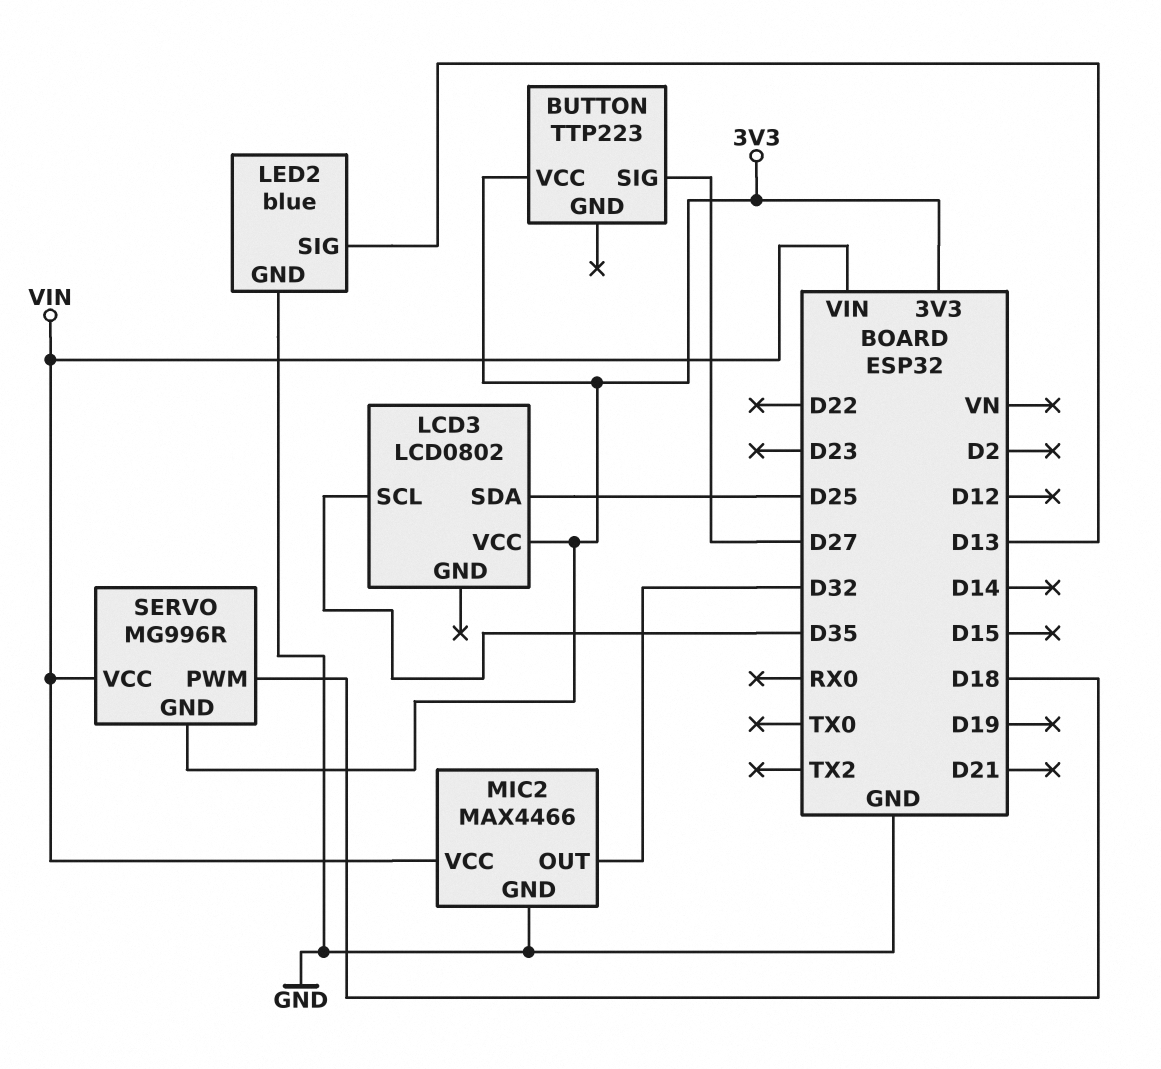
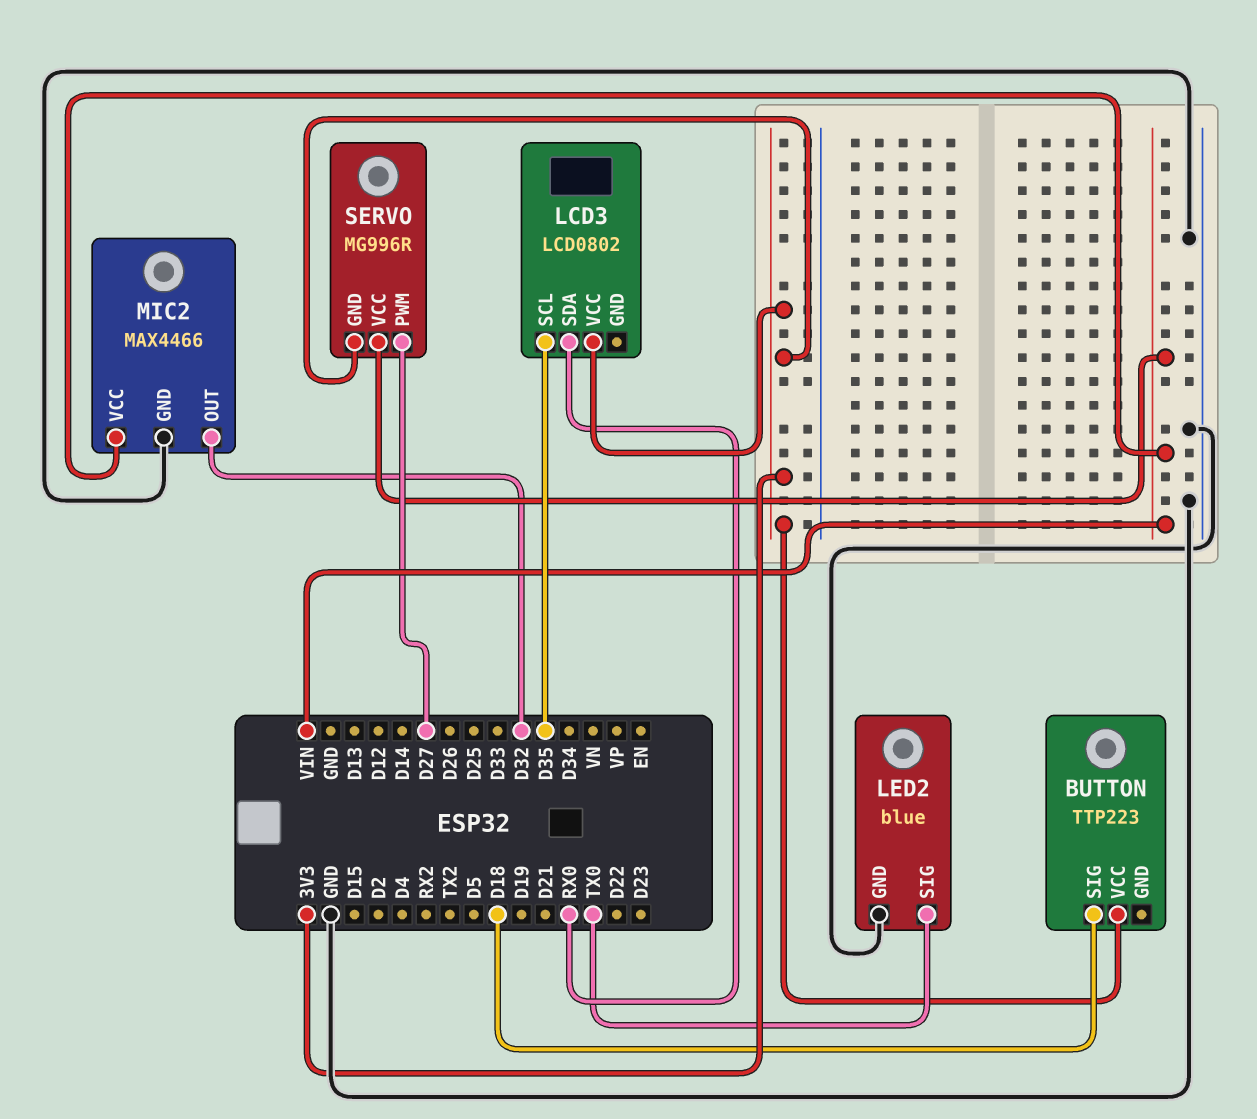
BUTTON pin SIG: D27 -> D18
LCD3 pin SDA: D25 -> RX0
LED2 pin SIG: D13 -> TX0
SERVO pin PWM: D18 -> D27

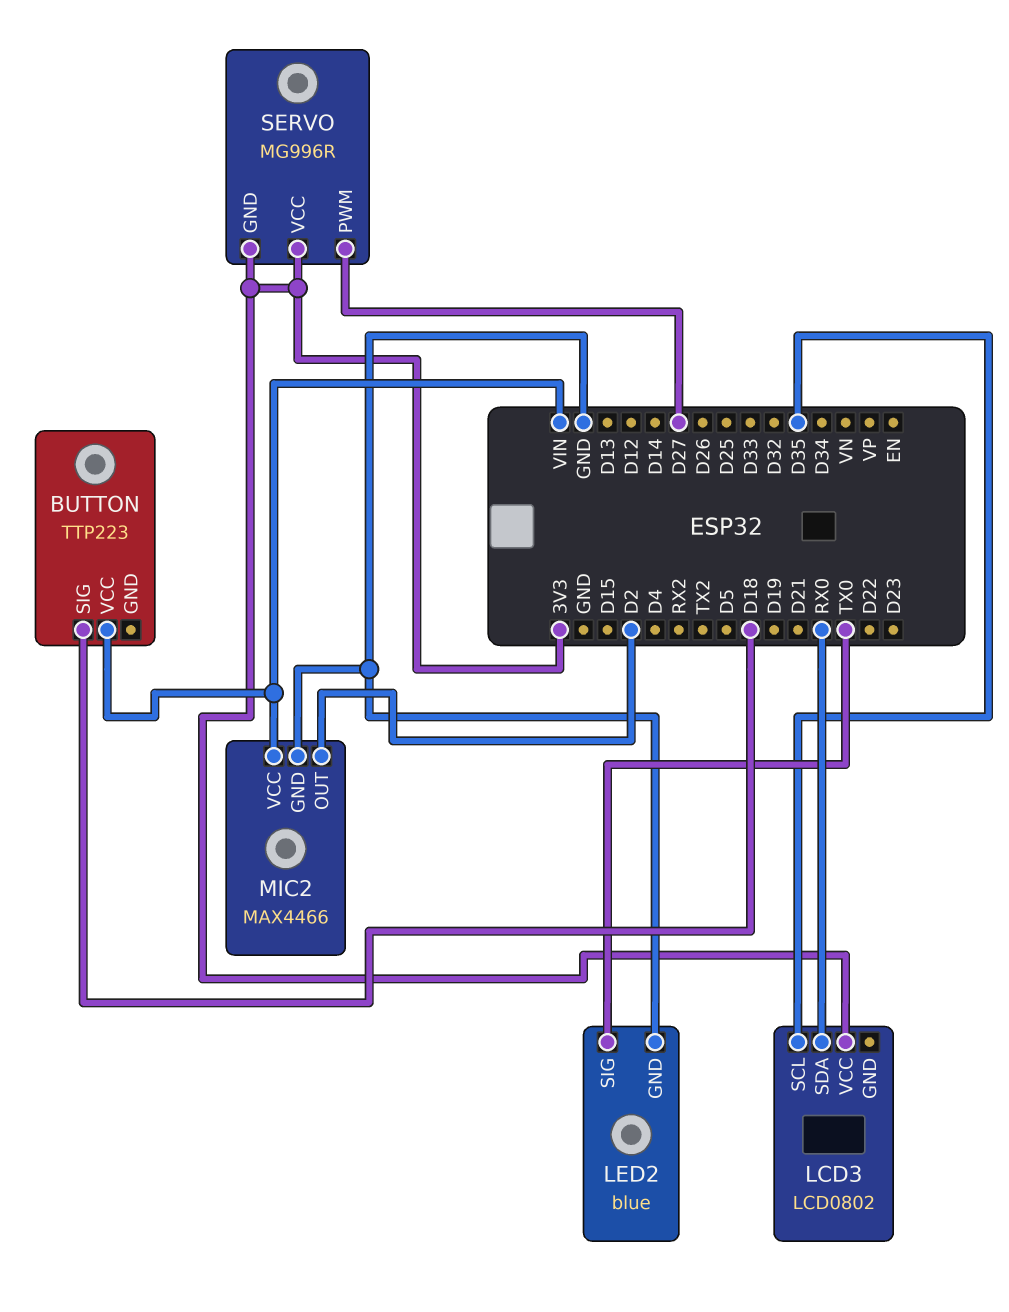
BUTTON pin VCC: 3V3 -> VIN
MIC2 pin OUT: D32 -> D2
SERVO pin VCC: VIN -> 3V3

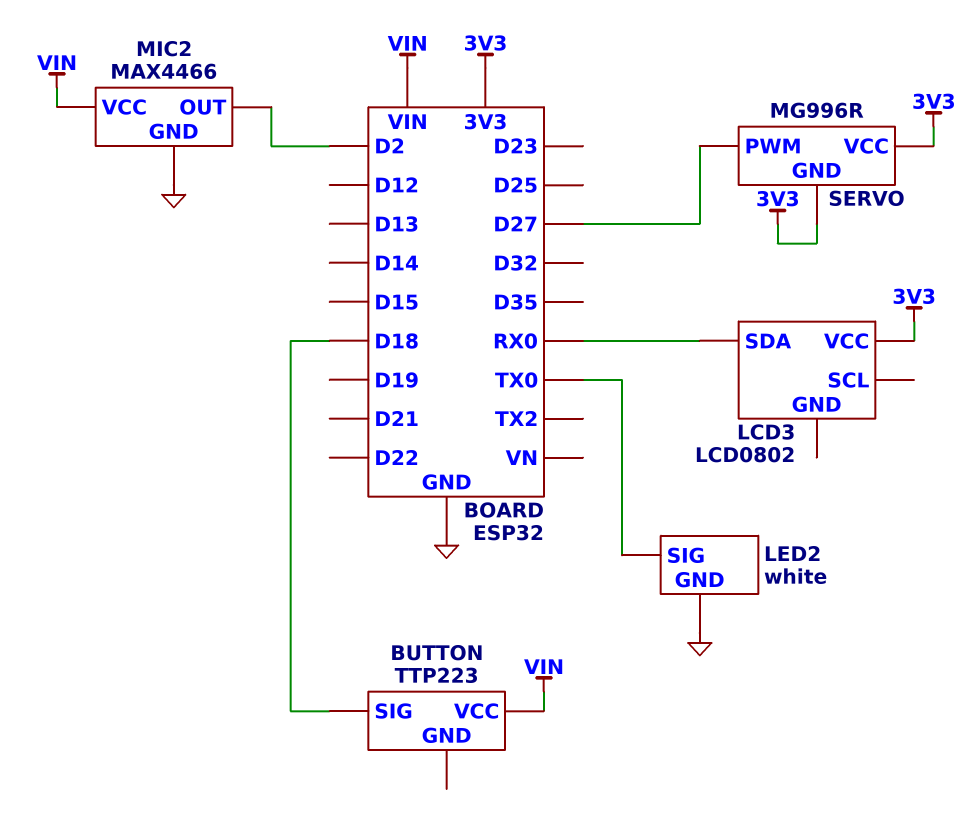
LCD3 pin SCL: D35 -> none
LED2: blue -> white

